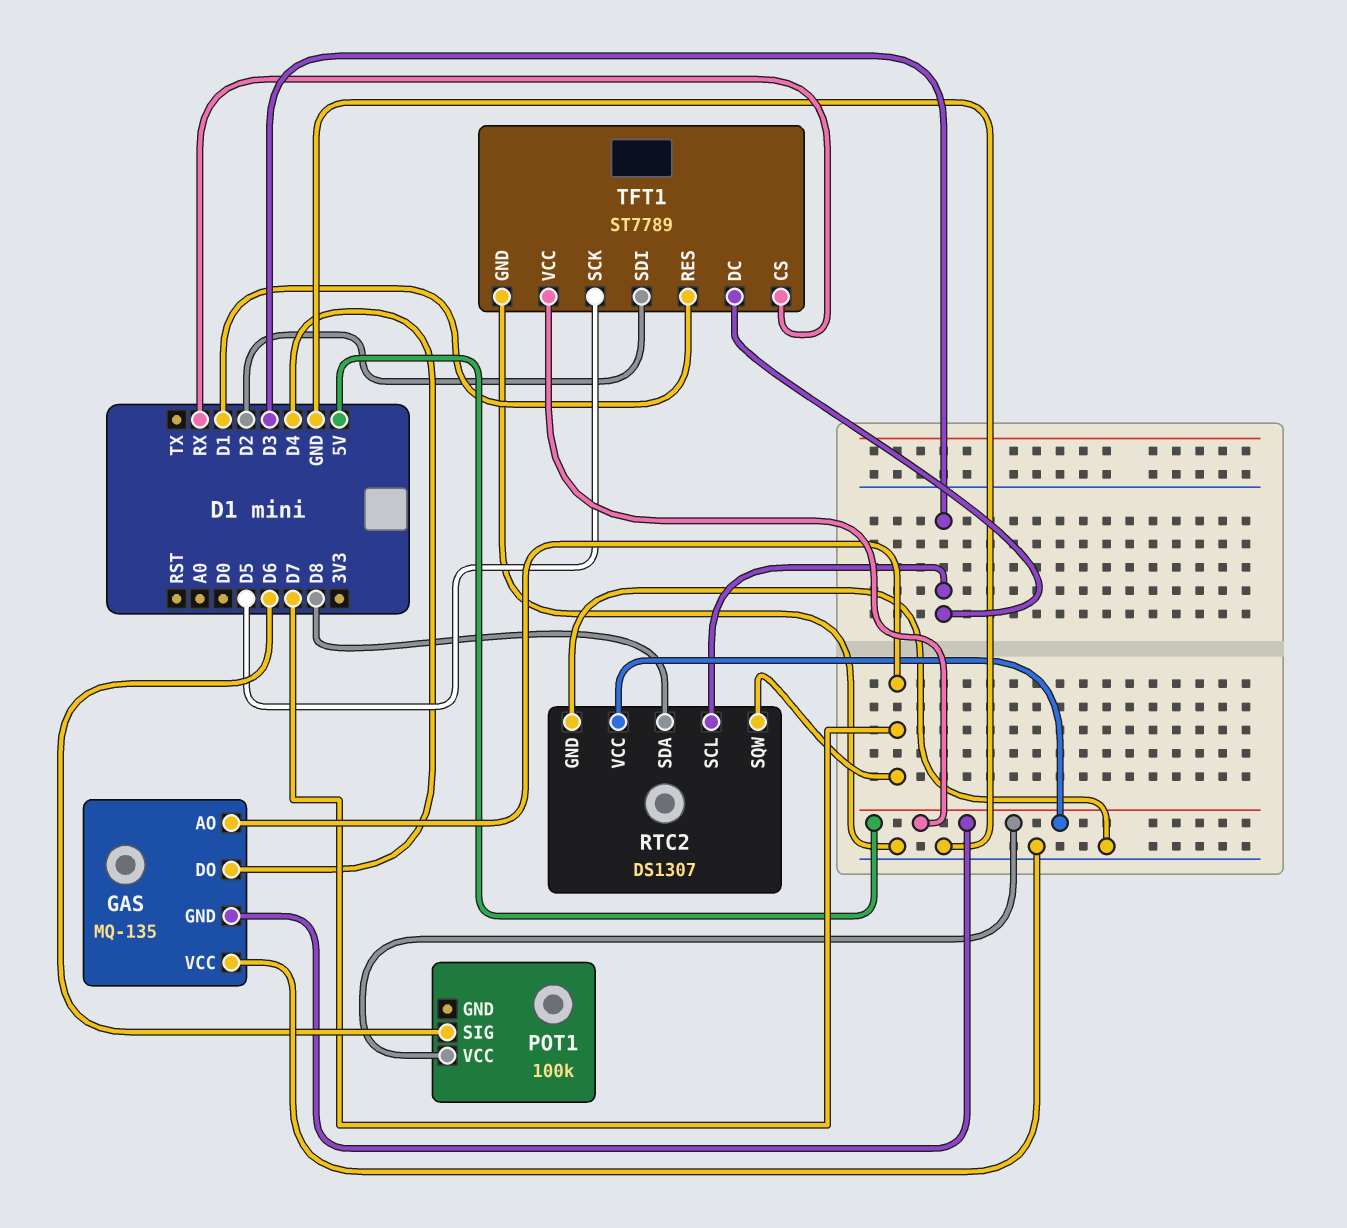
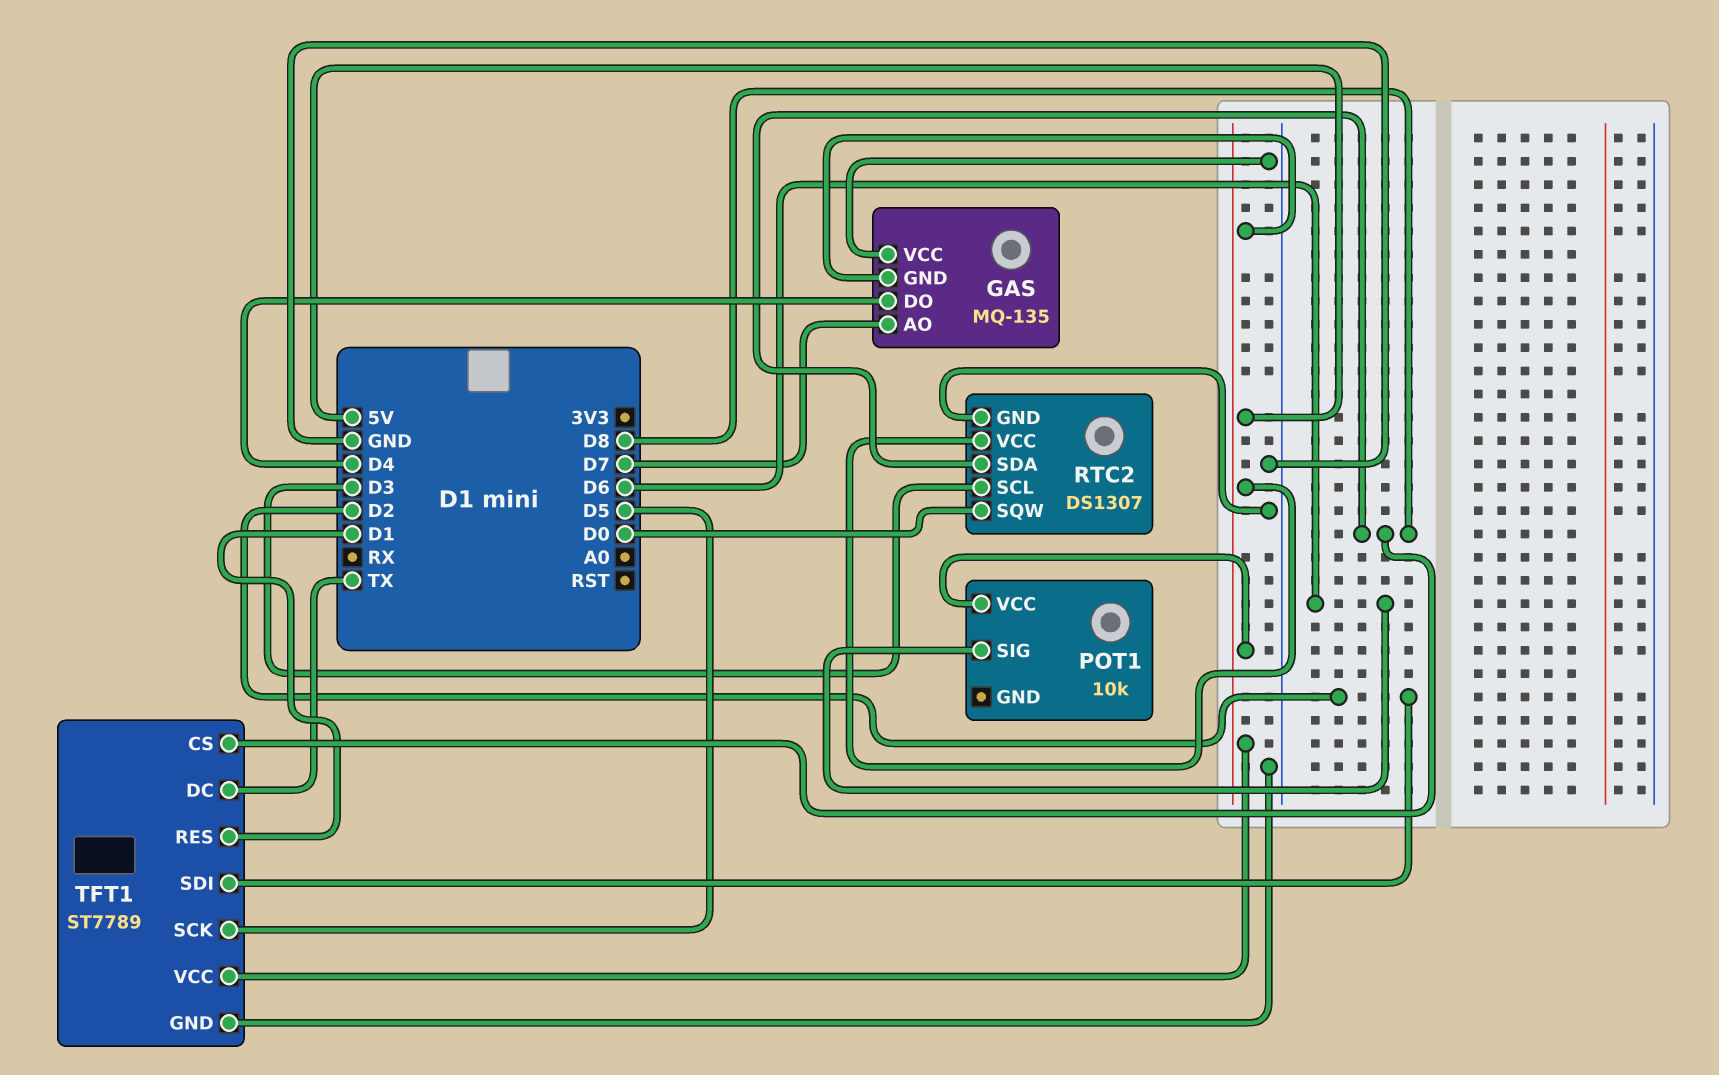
POT1: 100k -> 10k
RTC2 pin SQW: D7 -> D0
TFT1 pin CS: RX -> D8
TFT1 pin DC: D3 -> TX

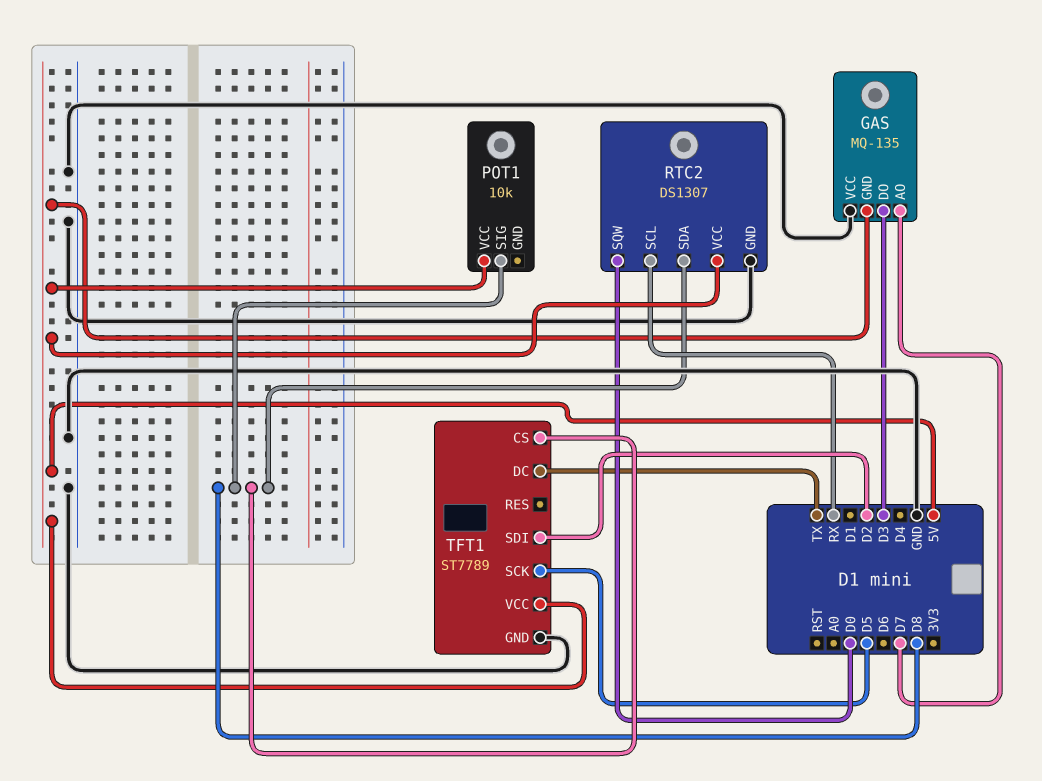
GAS pin DO: D4 -> D3
POT1 pin SIG: D6 -> D8
RTC2 pin SCL: D3 -> RX
TFT1 pin RES: D1 -> none

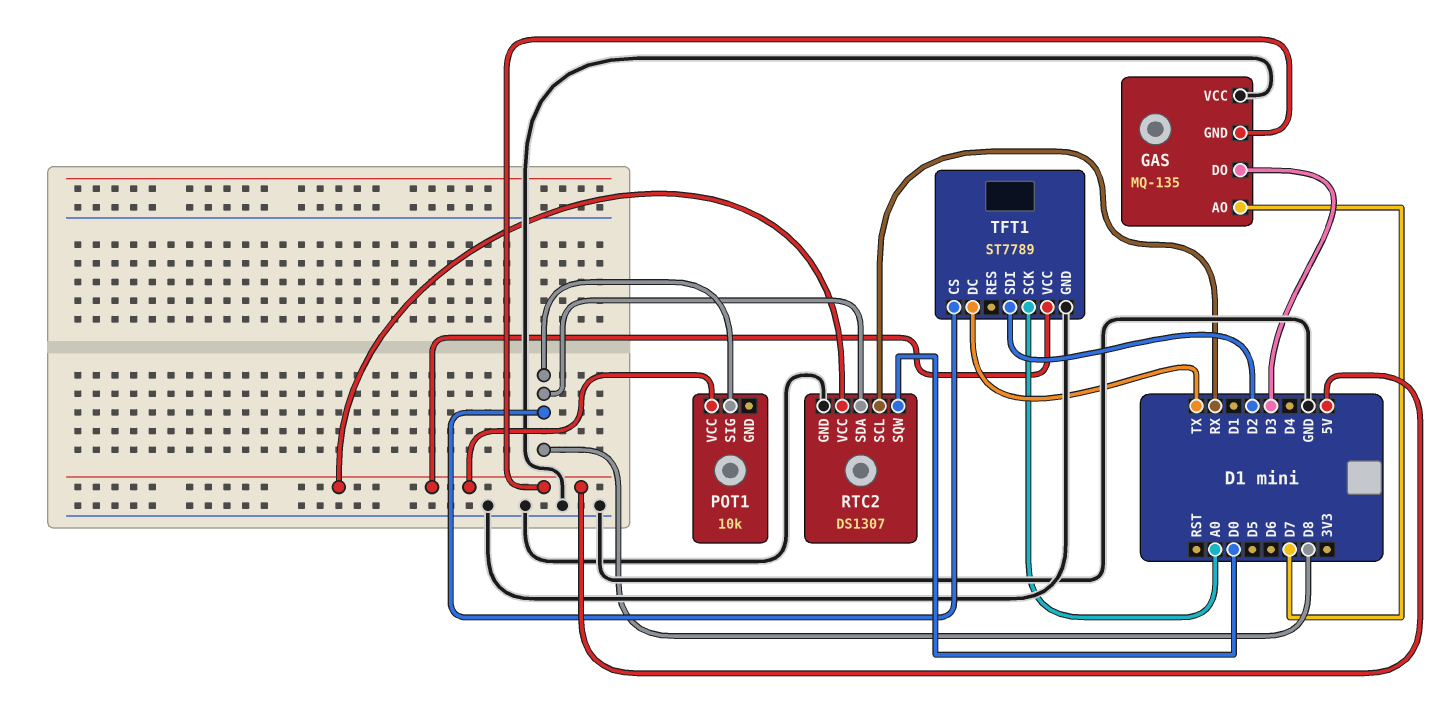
TFT1 pin SCK: D5 -> A0

